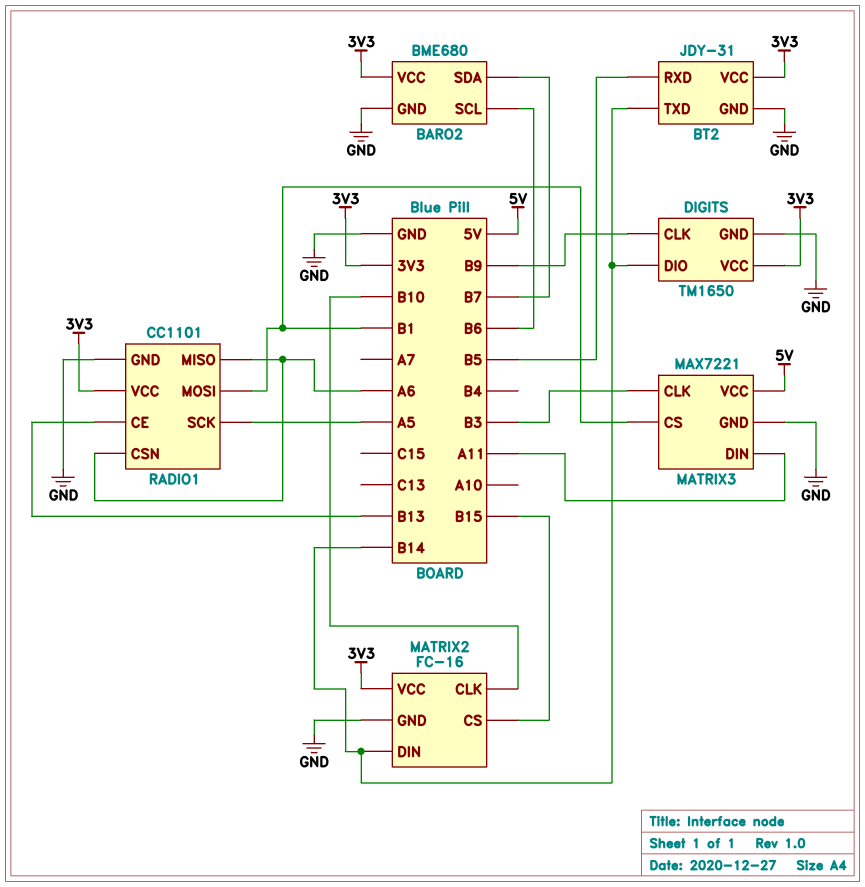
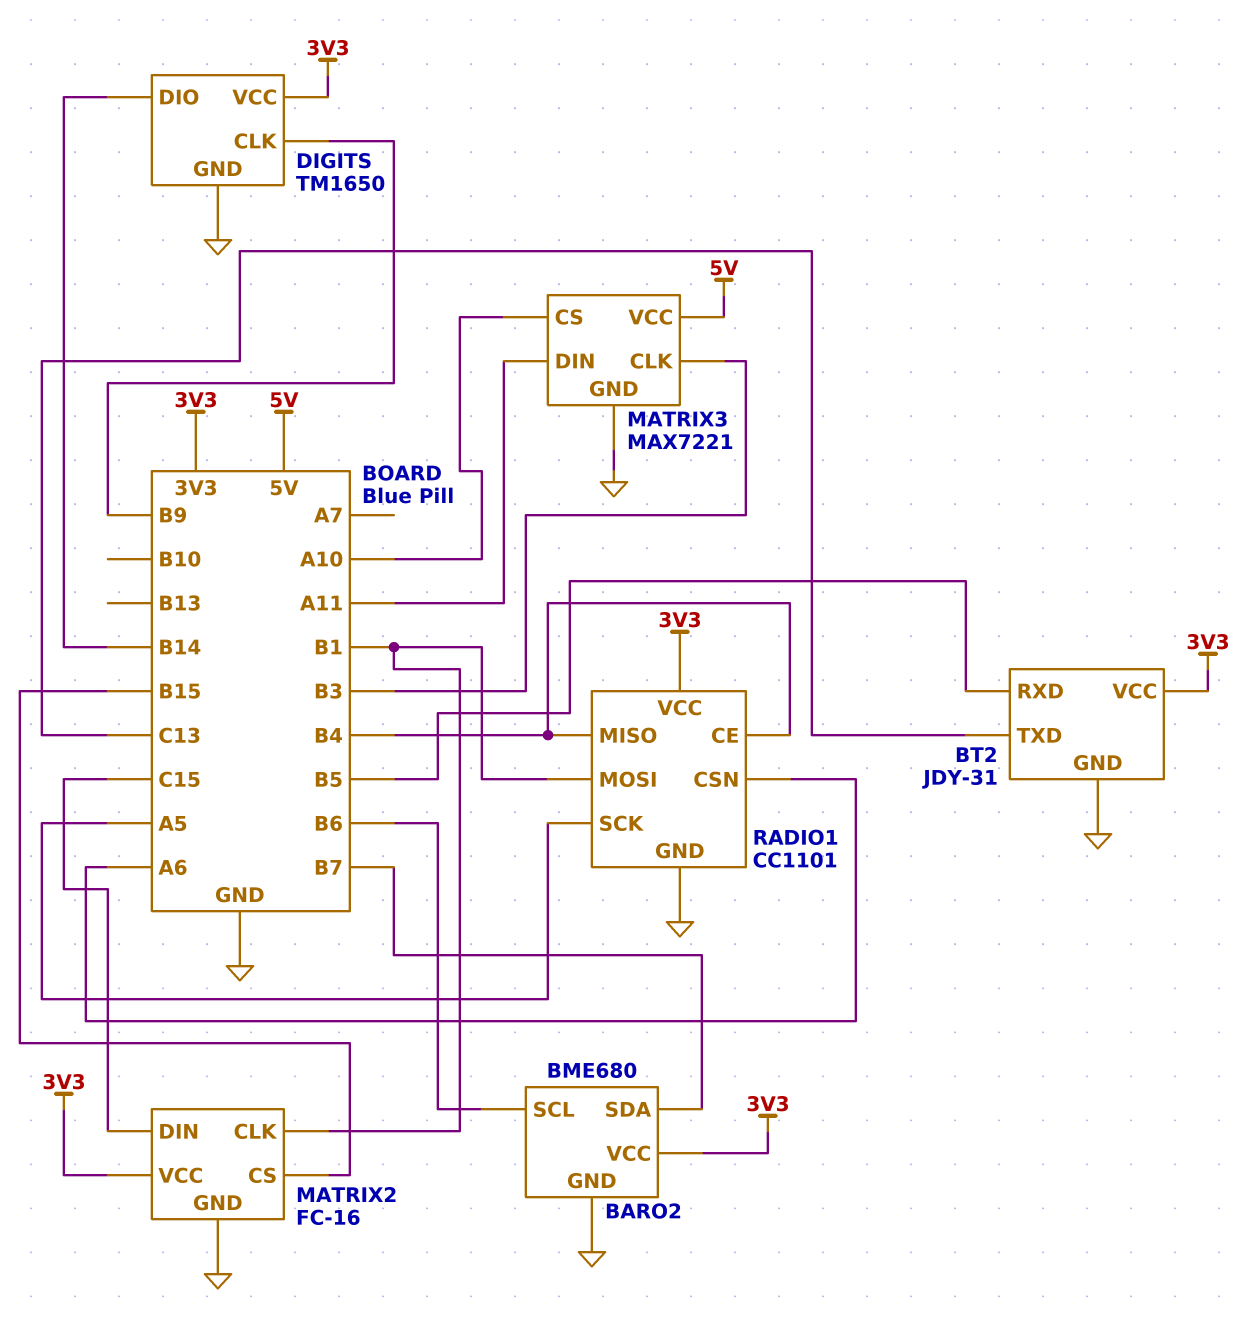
BT2 pin TXD: B14 -> C13
MATRIX2 pin CLK: B10 -> B1
MATRIX2 pin DIN: B14 -> C15
MATRIX3 pin CS: B1 -> A10
RADIO1 pin CE: B13 -> B4
RADIO1 pin MISO: A6 -> B4

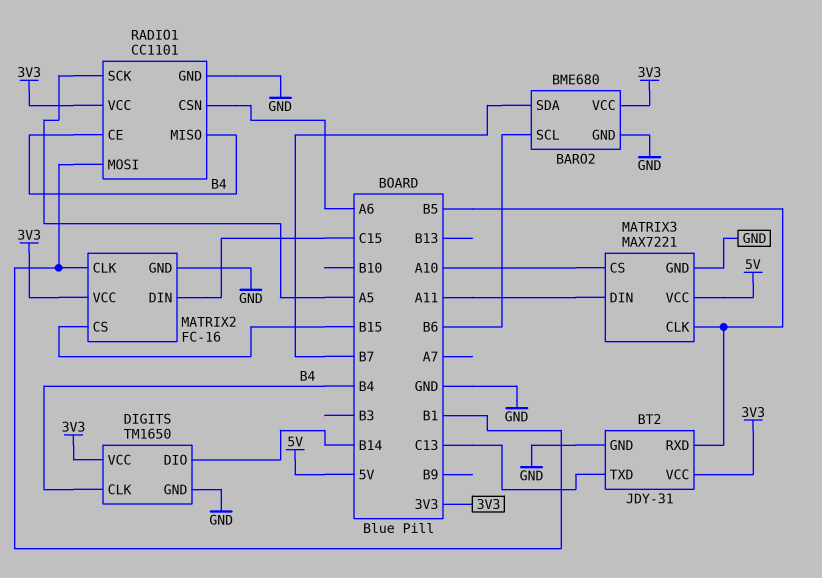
DIGITS pin CLK: B9 -> B4
MATRIX3 pin CLK: B3 -> B5

